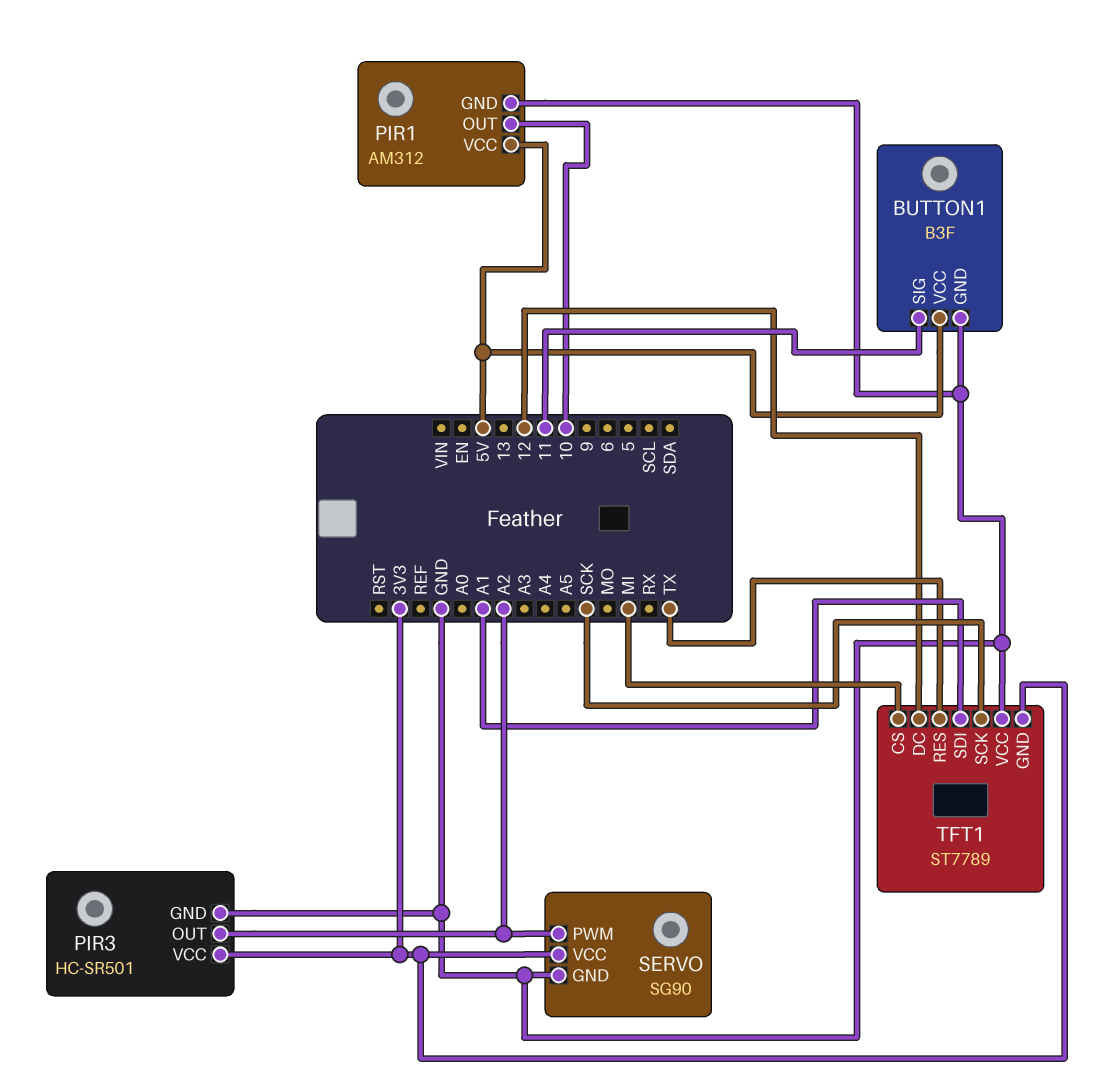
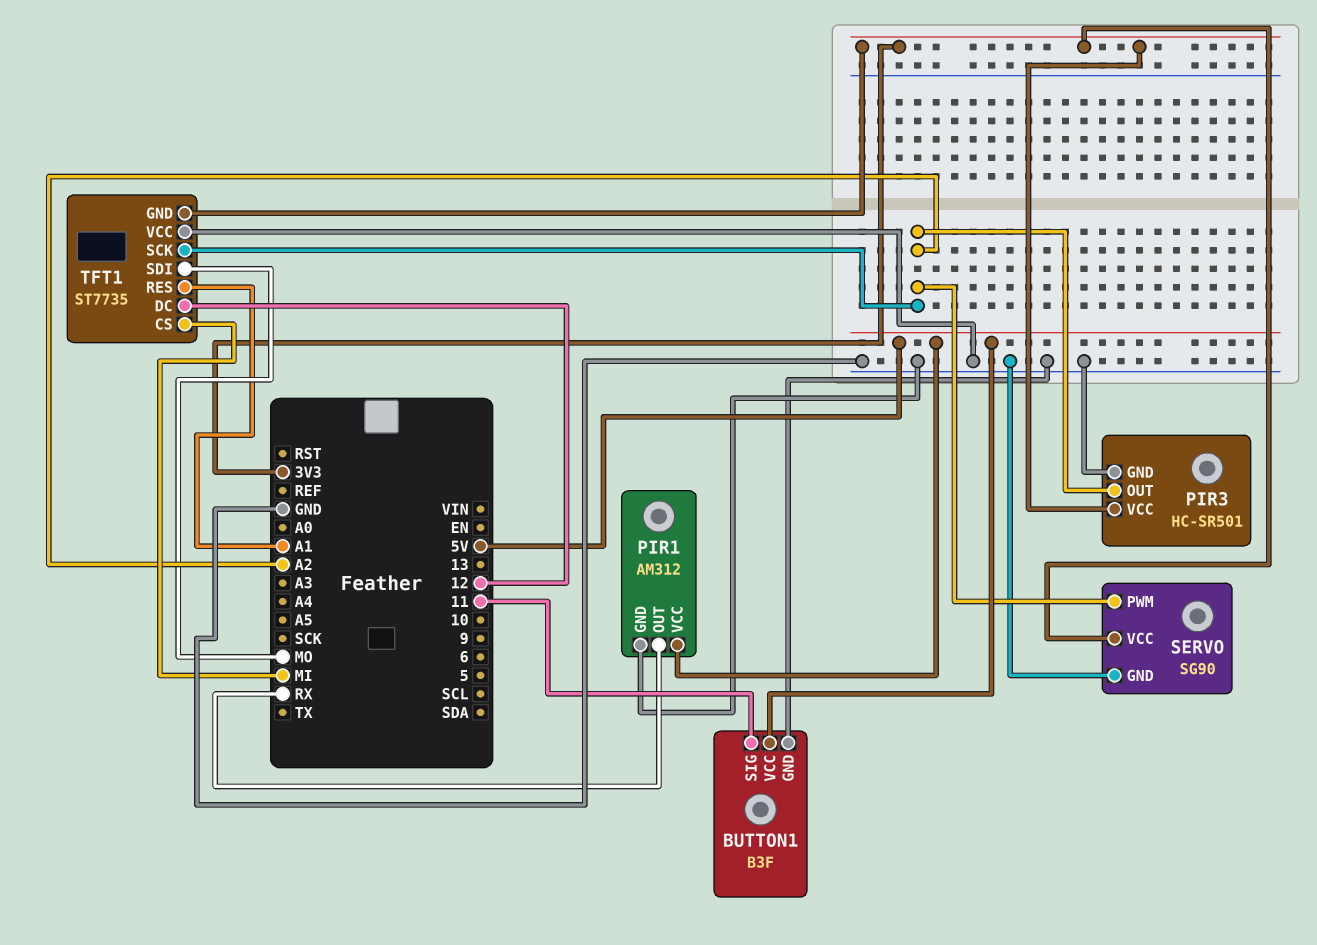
PIR1 pin OUT: 10 -> RX
TFT1: ST7789 -> ST7735
TFT1 pin RES: TX -> A1
TFT1 pin SCK: SCK -> A2
TFT1 pin SDI: A1 -> MO

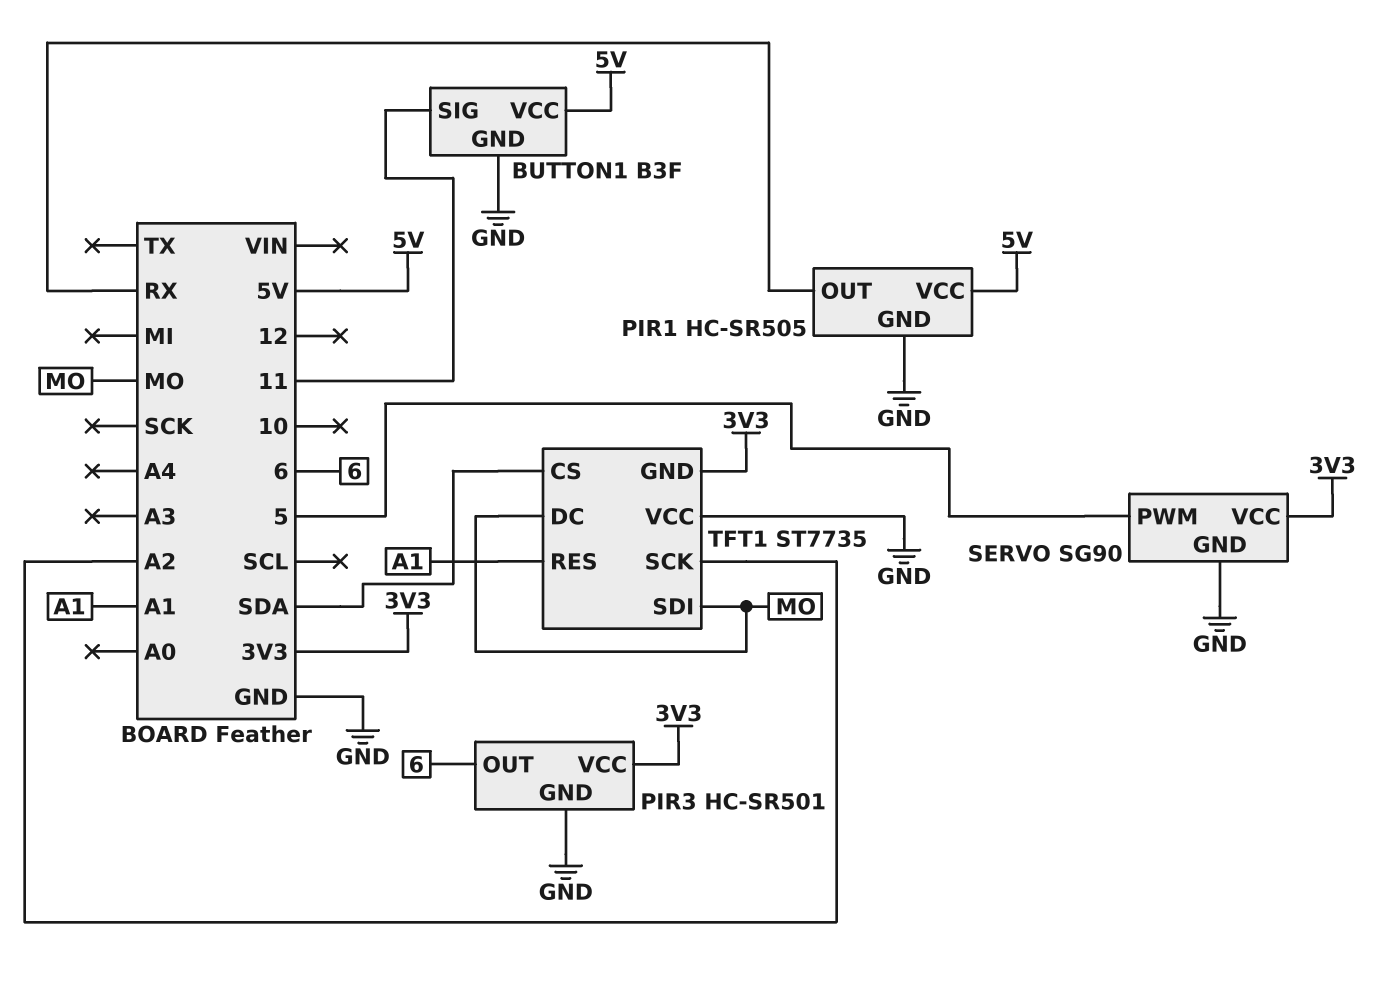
PIR1: AM312 -> HC-SR505
PIR3 pin OUT: A2 -> 6
SERVO pin PWM: A2 -> 5
TFT1 pin CS: MI -> SDA
TFT1 pin DC: 12 -> MO

